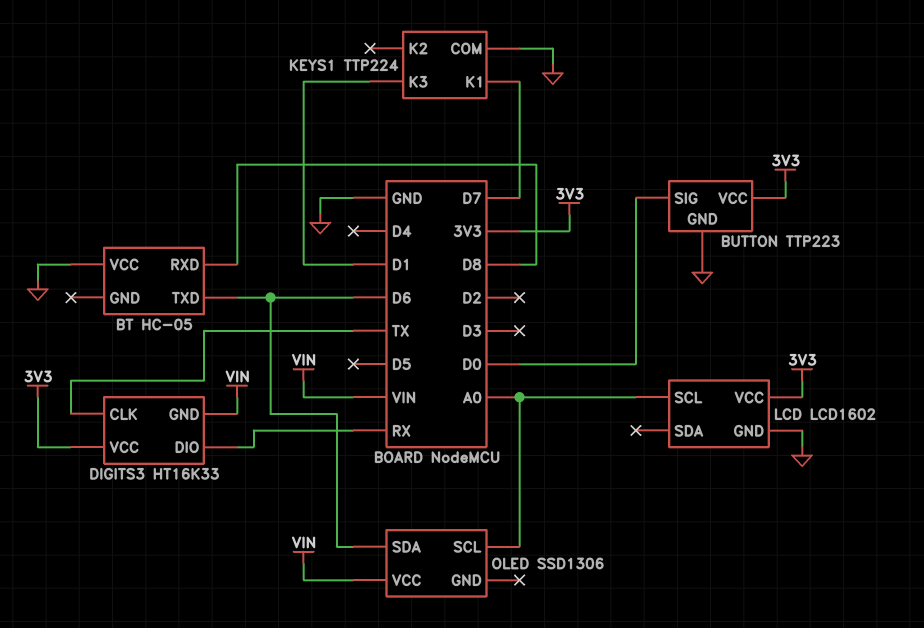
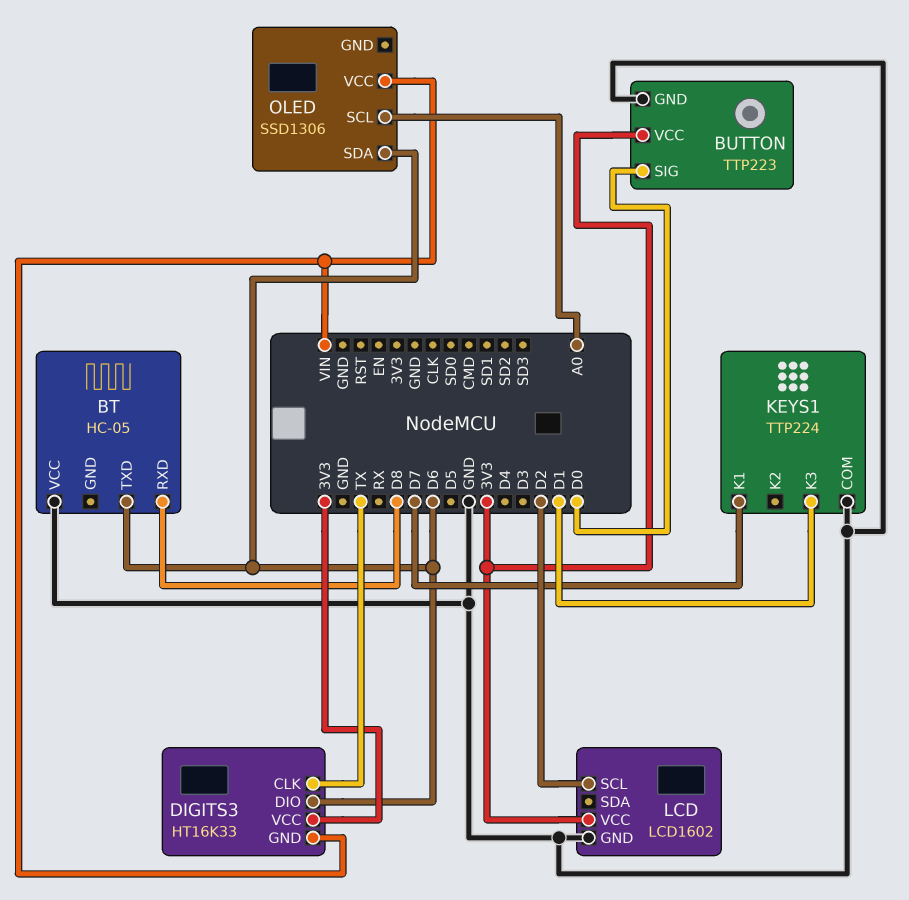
DIGITS3 pin DIO: RX -> D6
LCD pin SCL: A0 -> D2

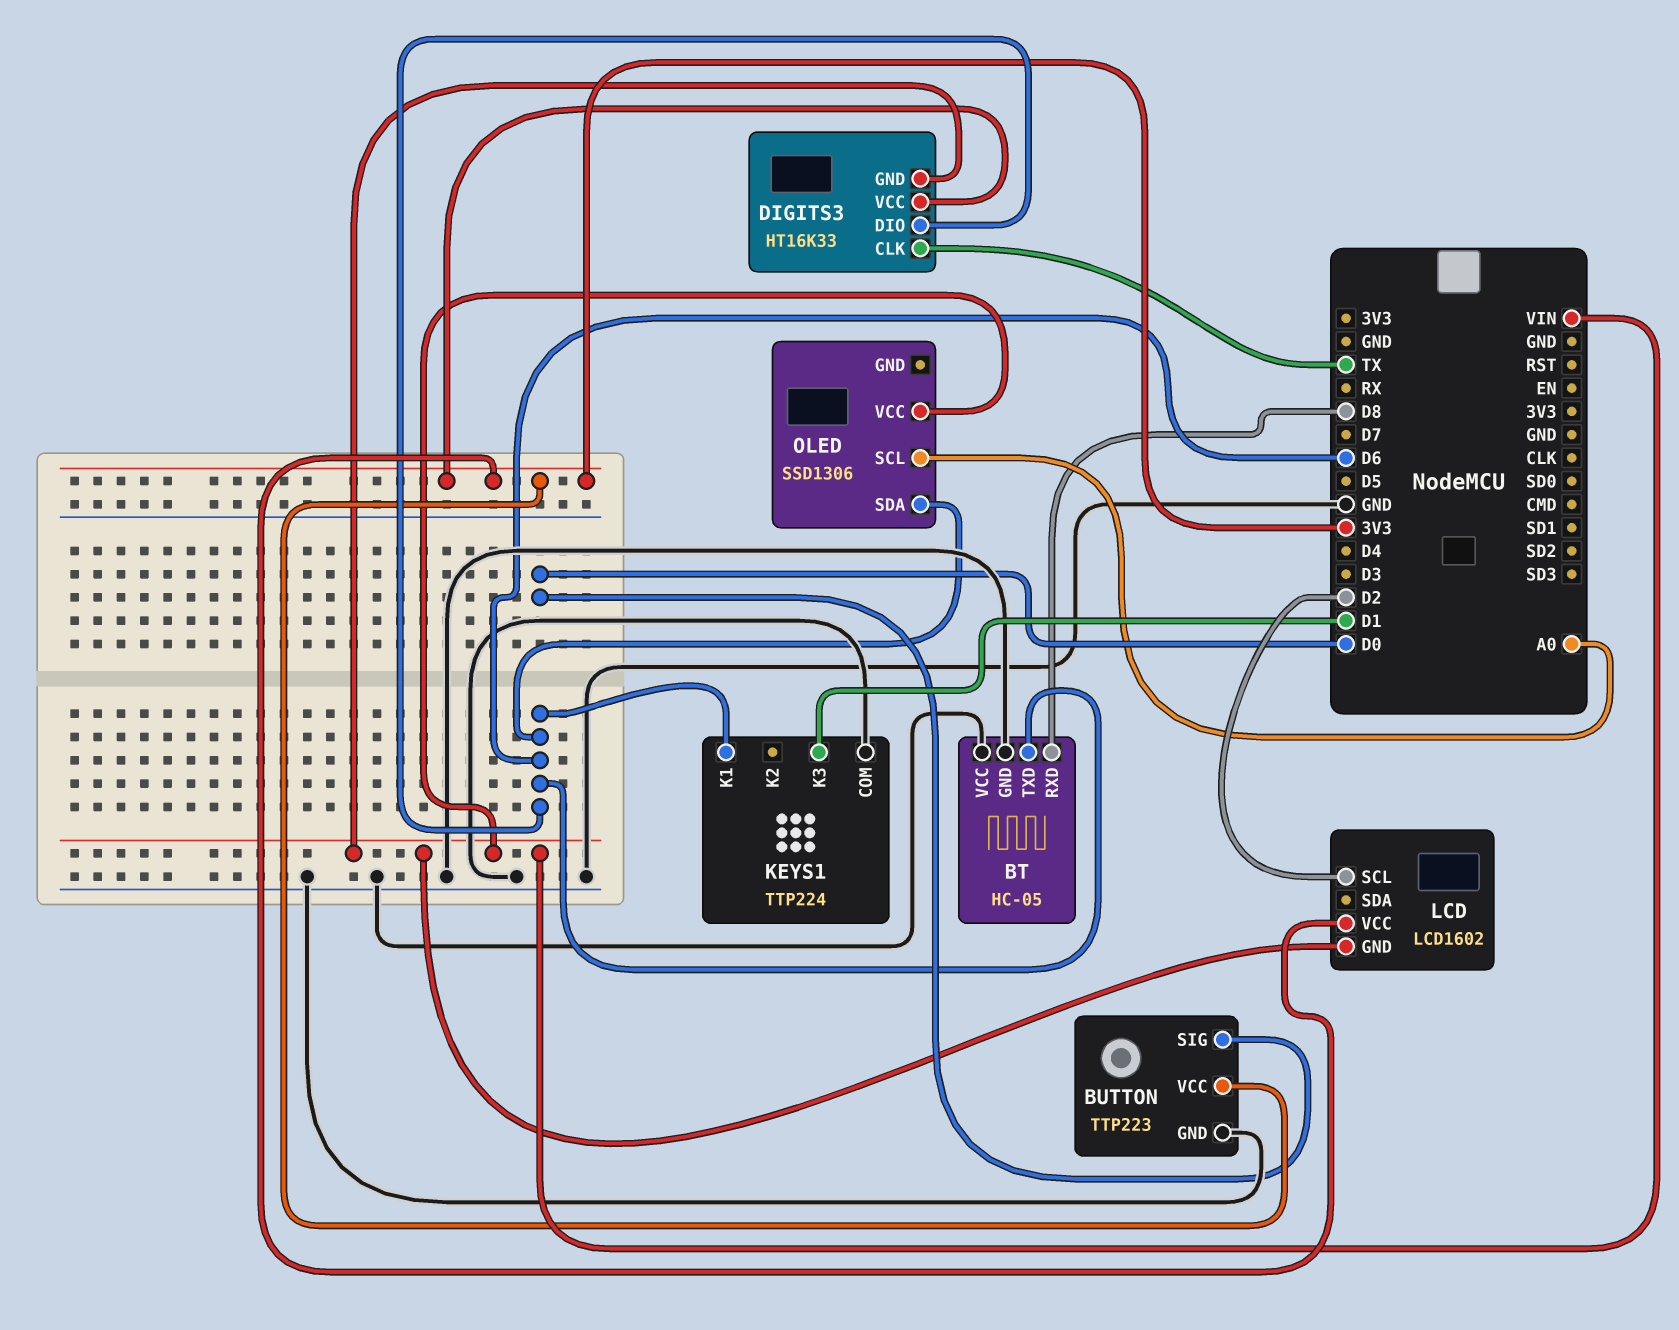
BT pin GND: none -> GND
KEYS1 pin K1: D7 -> D6
LCD pin GND: GND -> VIN

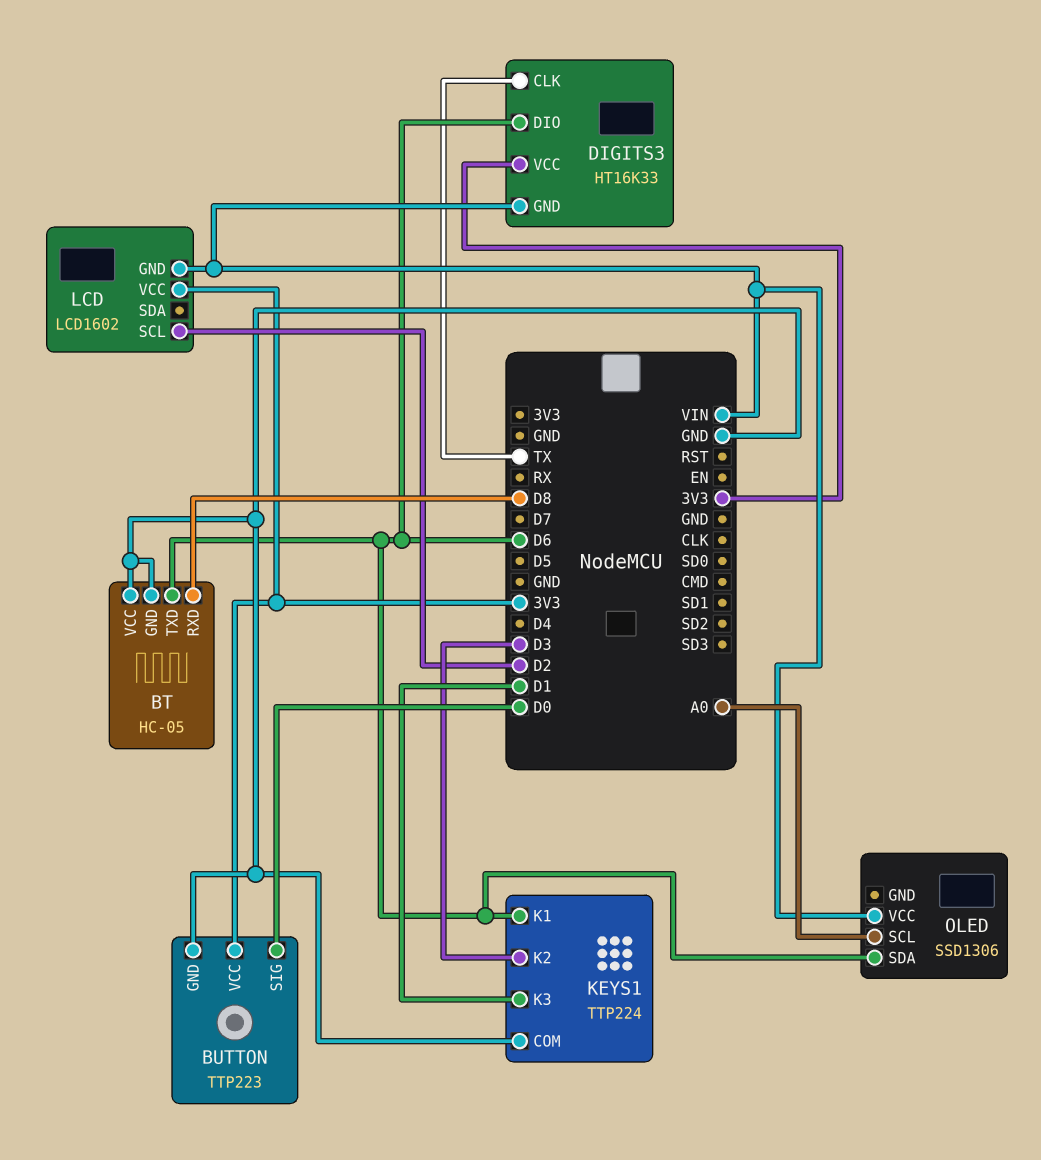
KEYS1 pin K2: none -> D3

